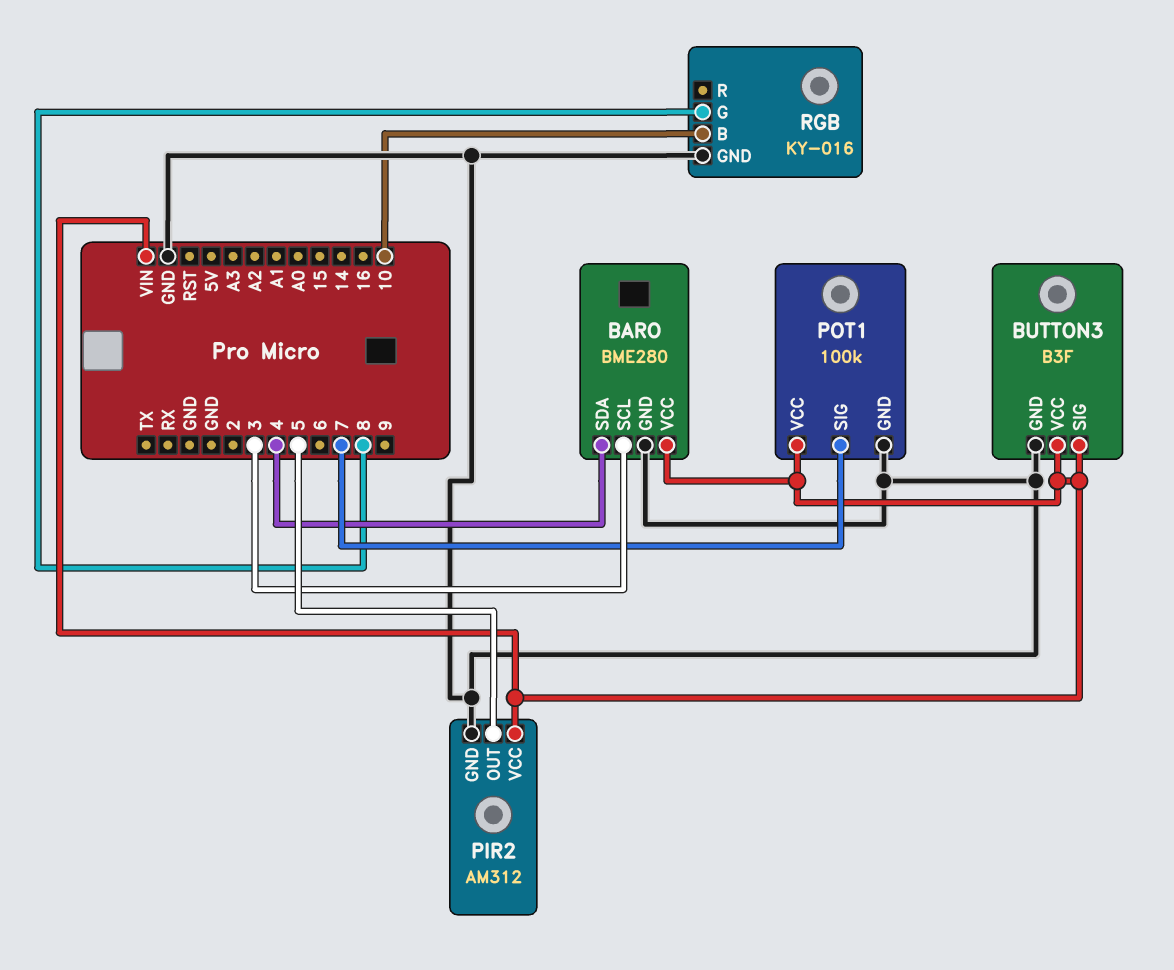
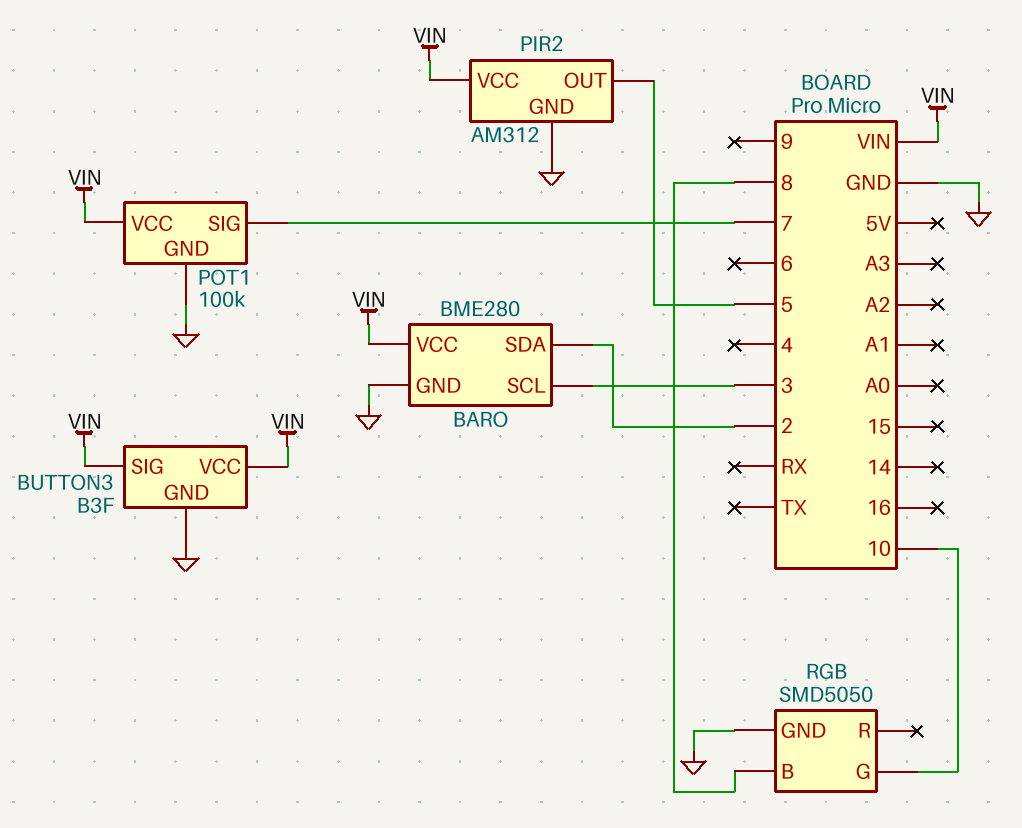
BARO pin SDA: 4 -> 2
RGB: KY-016 -> SMD5050
RGB pin B: 10 -> 8
RGB pin G: 8 -> 10

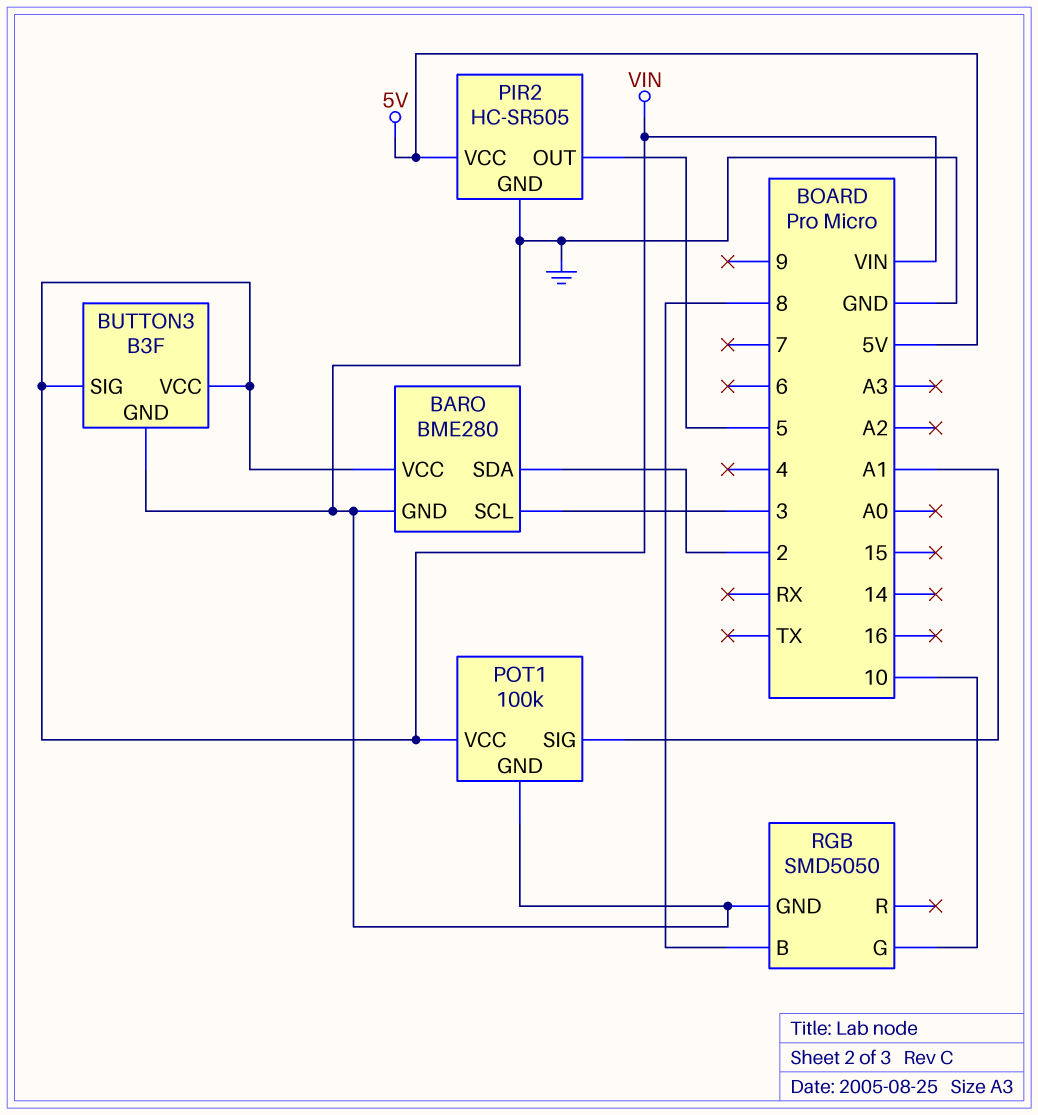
PIR2: AM312 -> HC-SR505
PIR2 pin VCC: VIN -> 5V
POT1 pin SIG: 7 -> A1

